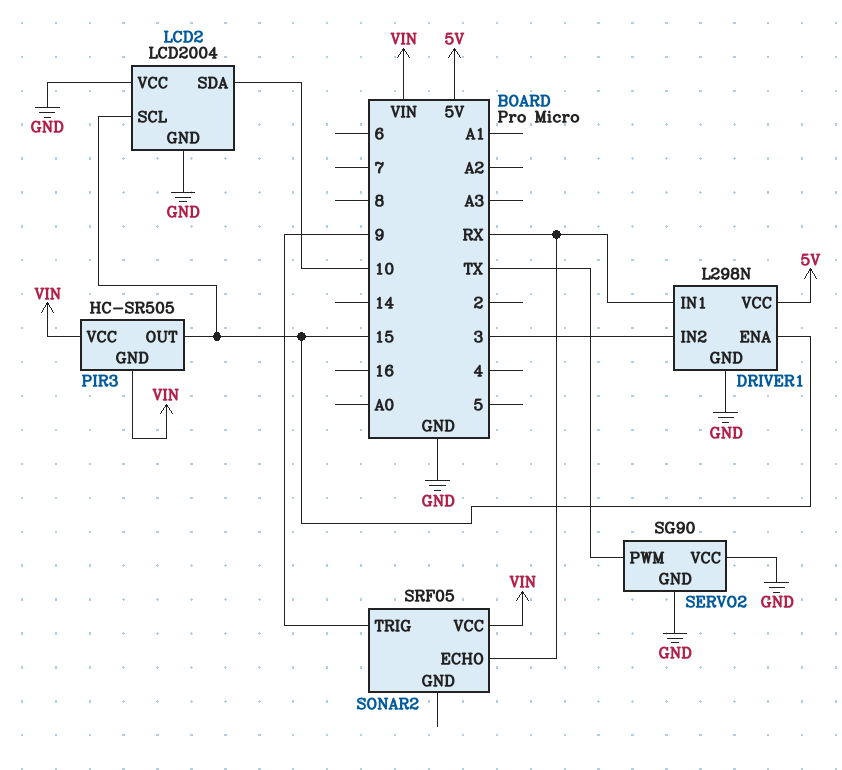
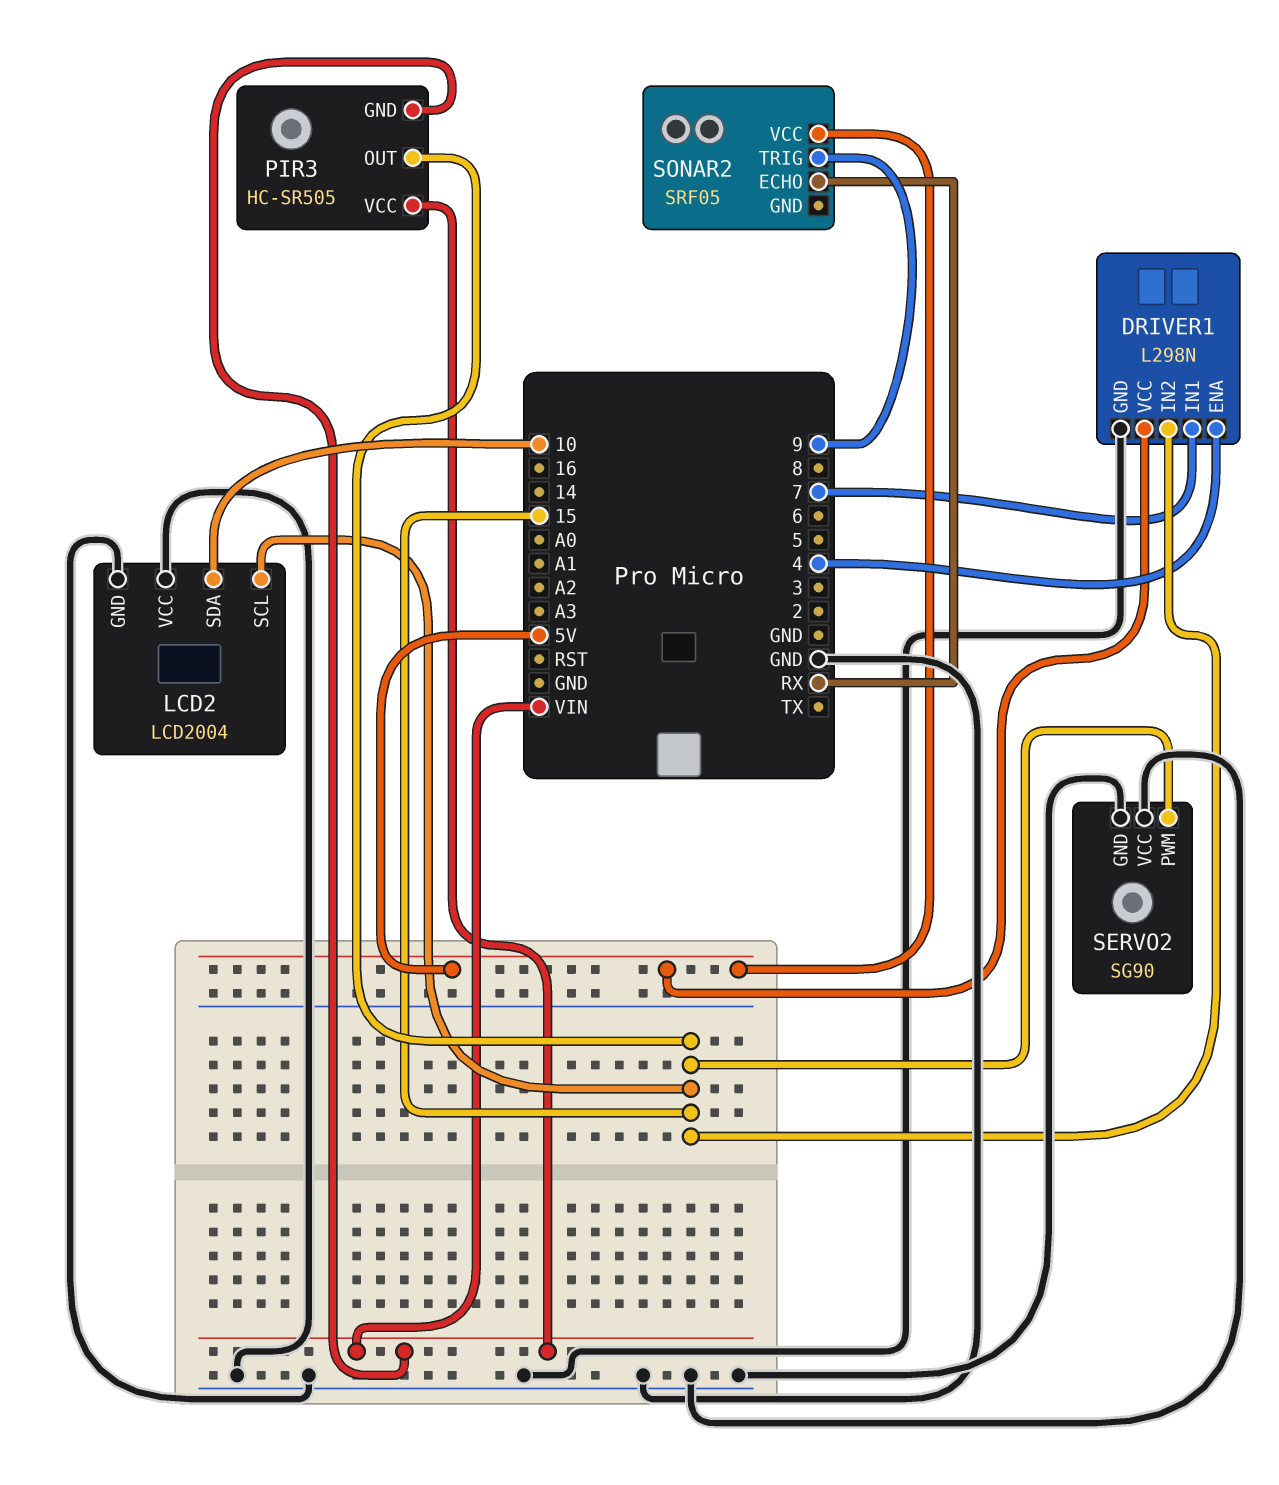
DRIVER1 pin ENA: 15 -> 4
DRIVER1 pin IN1: RX -> 7
DRIVER1 pin IN2: 3 -> 15
SERVO2 pin PWM: TX -> 15
SONAR2 pin VCC: VIN -> 5V

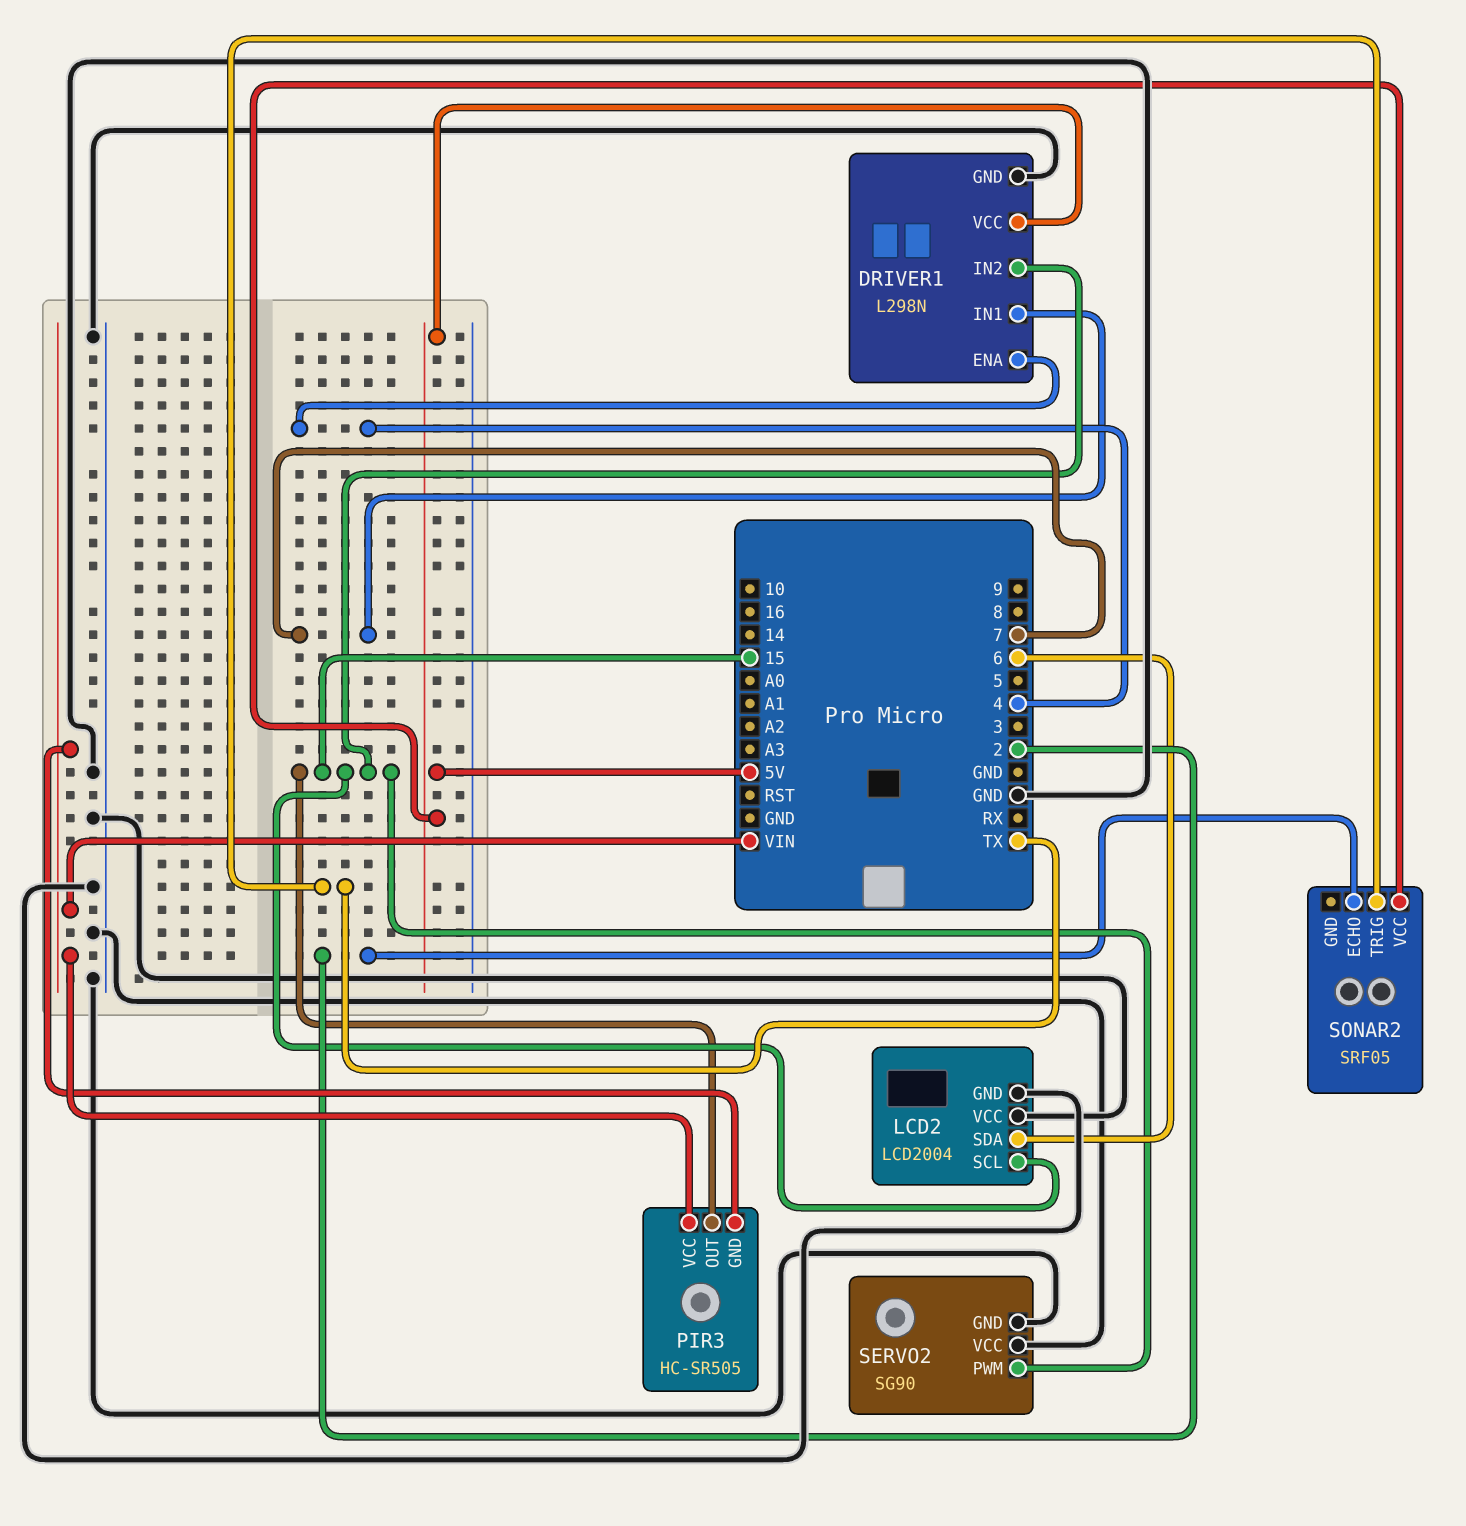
LCD2 pin SDA: 10 -> 6
SONAR2 pin ECHO: RX -> 2
SONAR2 pin TRIG: 9 -> TX

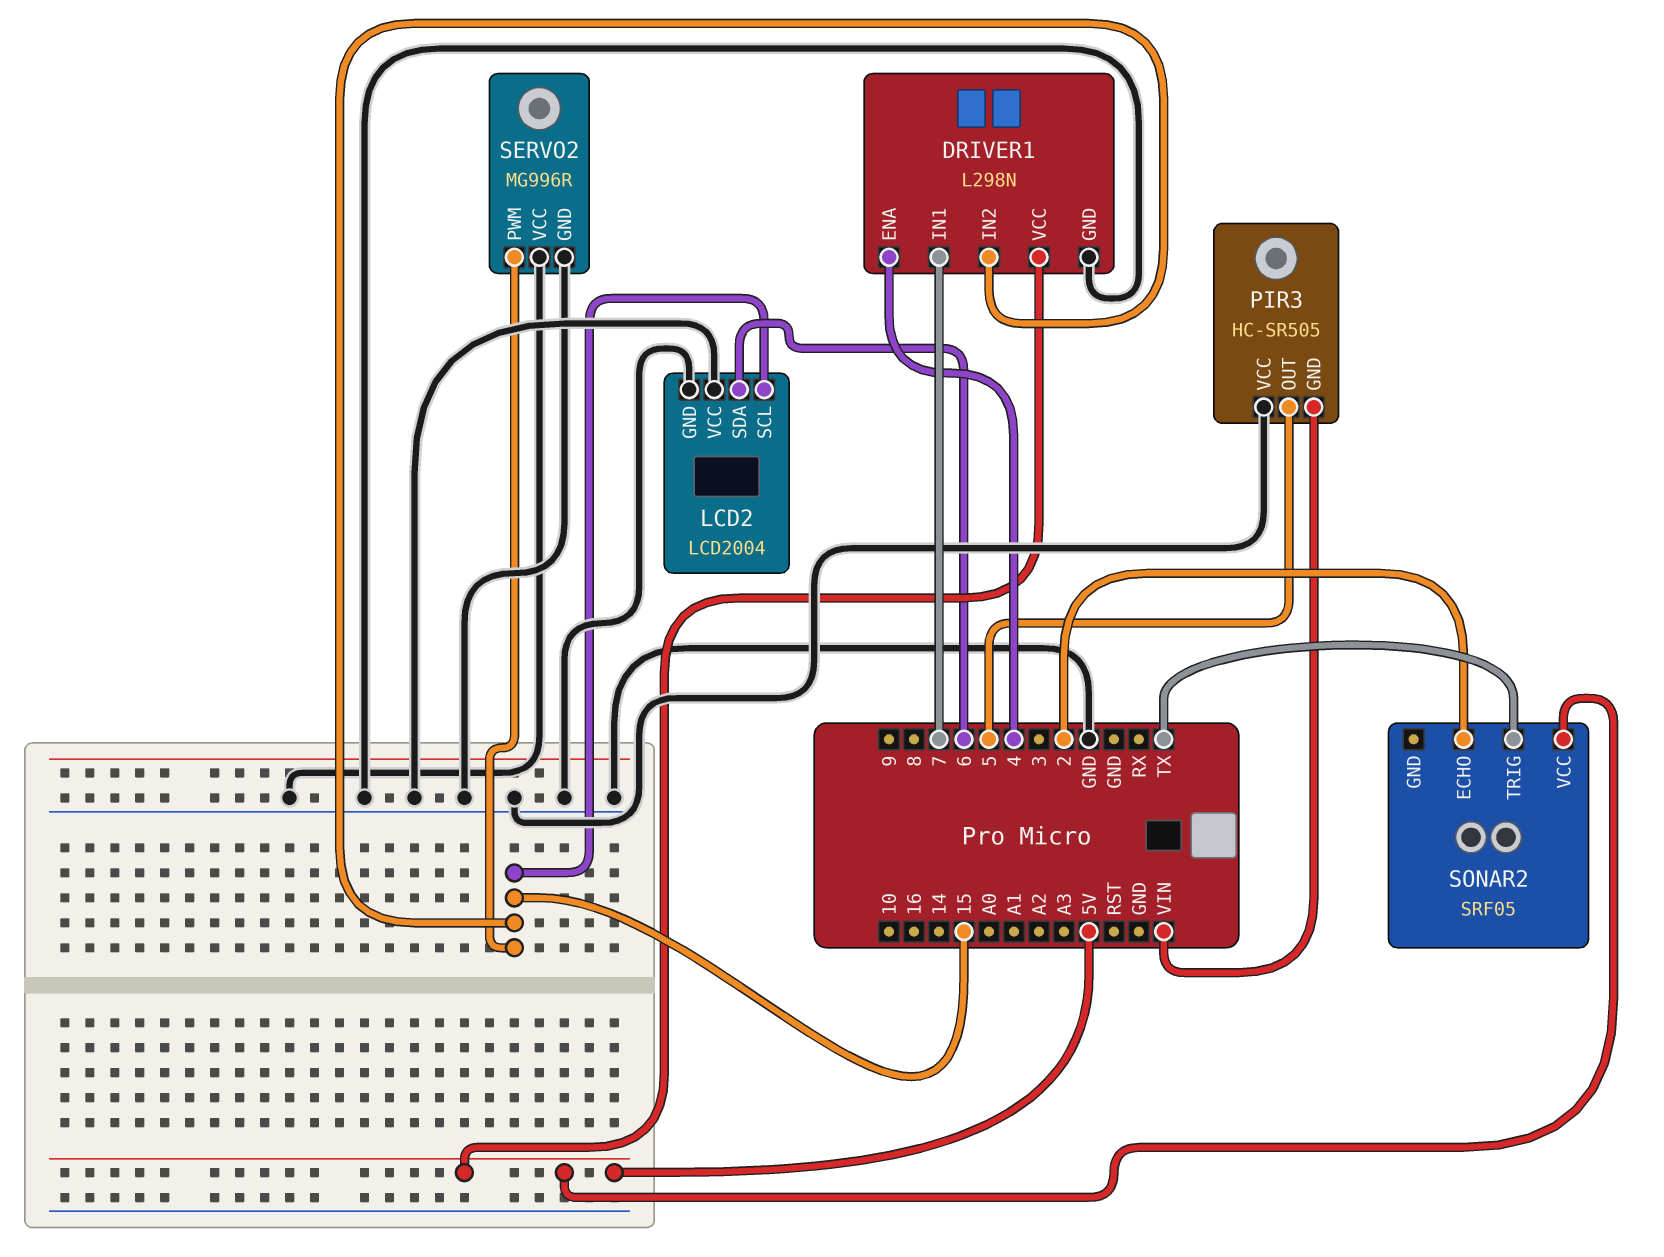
PIR3 pin OUT: 15 -> 5
PIR3 pin VCC: VIN -> GND
SERVO2: SG90 -> MG996R

